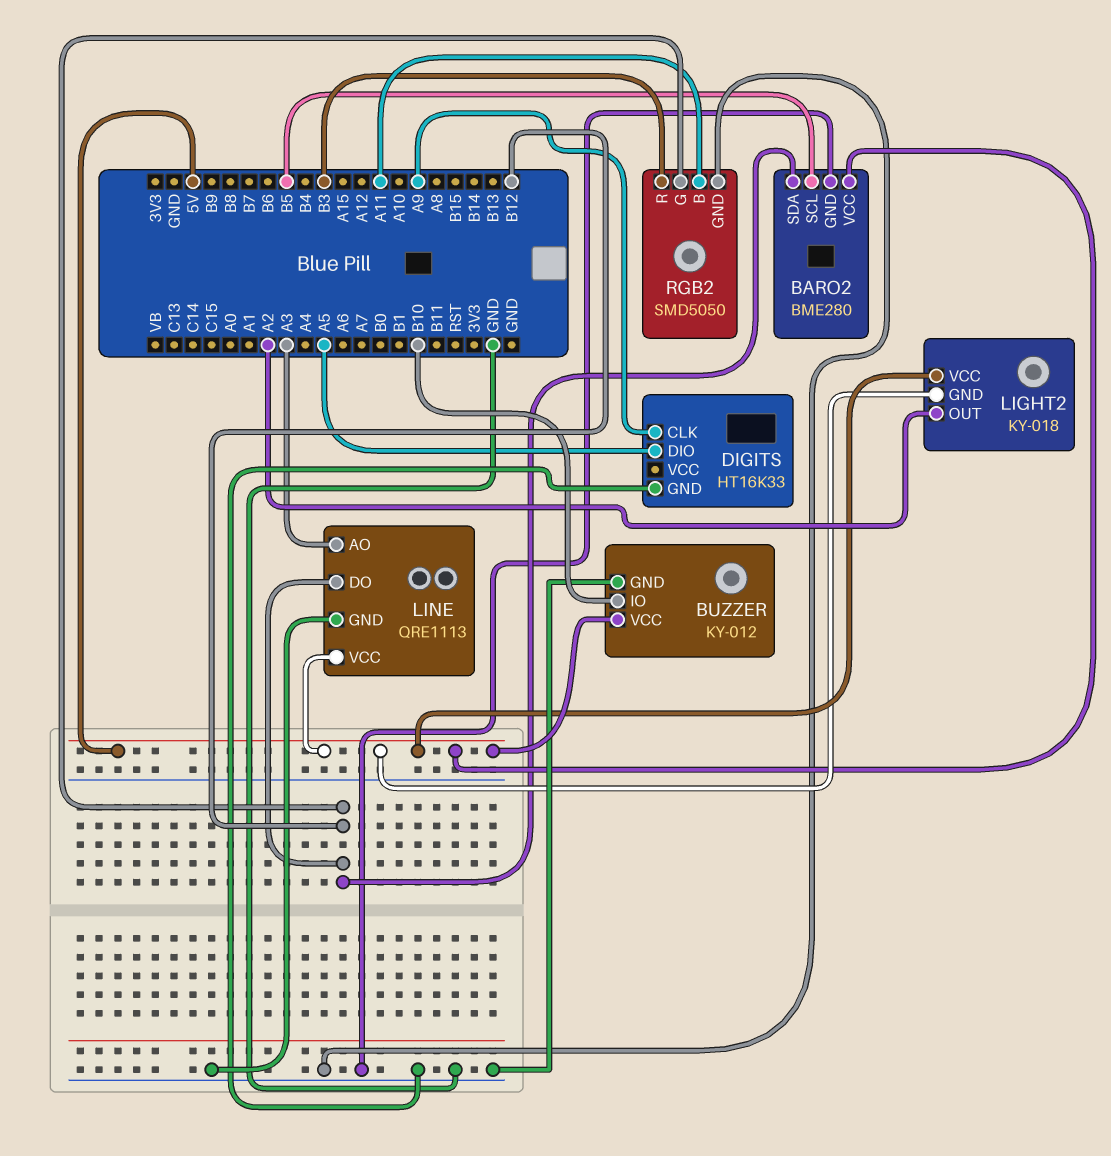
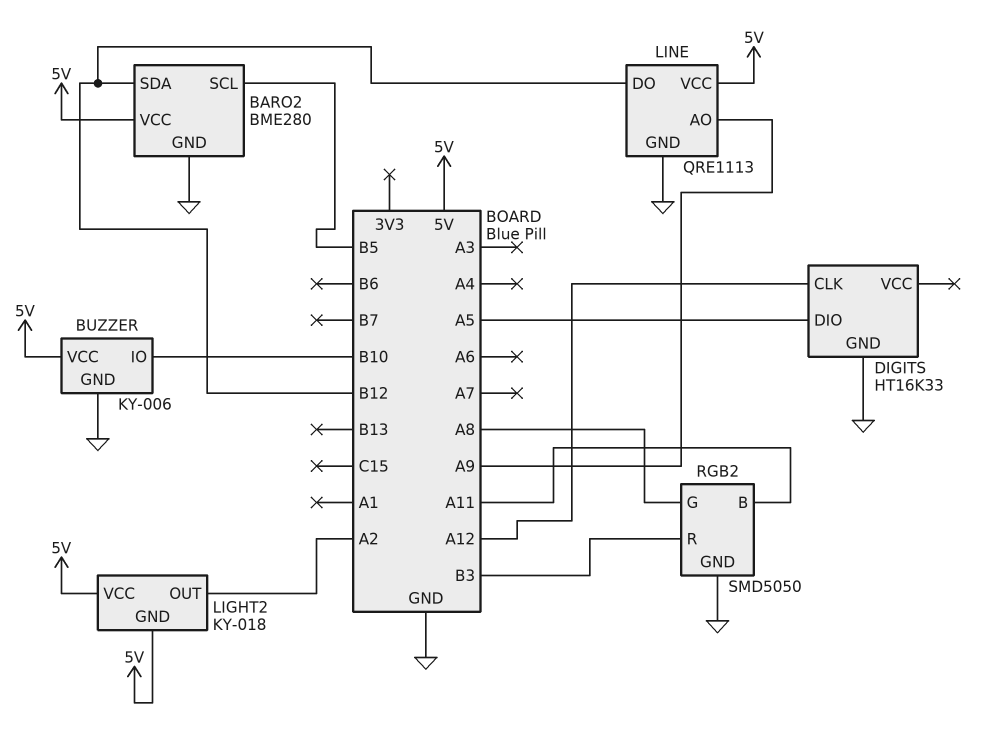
BUZZER: KY-012 -> KY-006
DIGITS pin CLK: A9 -> A12
LINE pin AO: A3 -> A9
RGB2 pin G: B12 -> A8

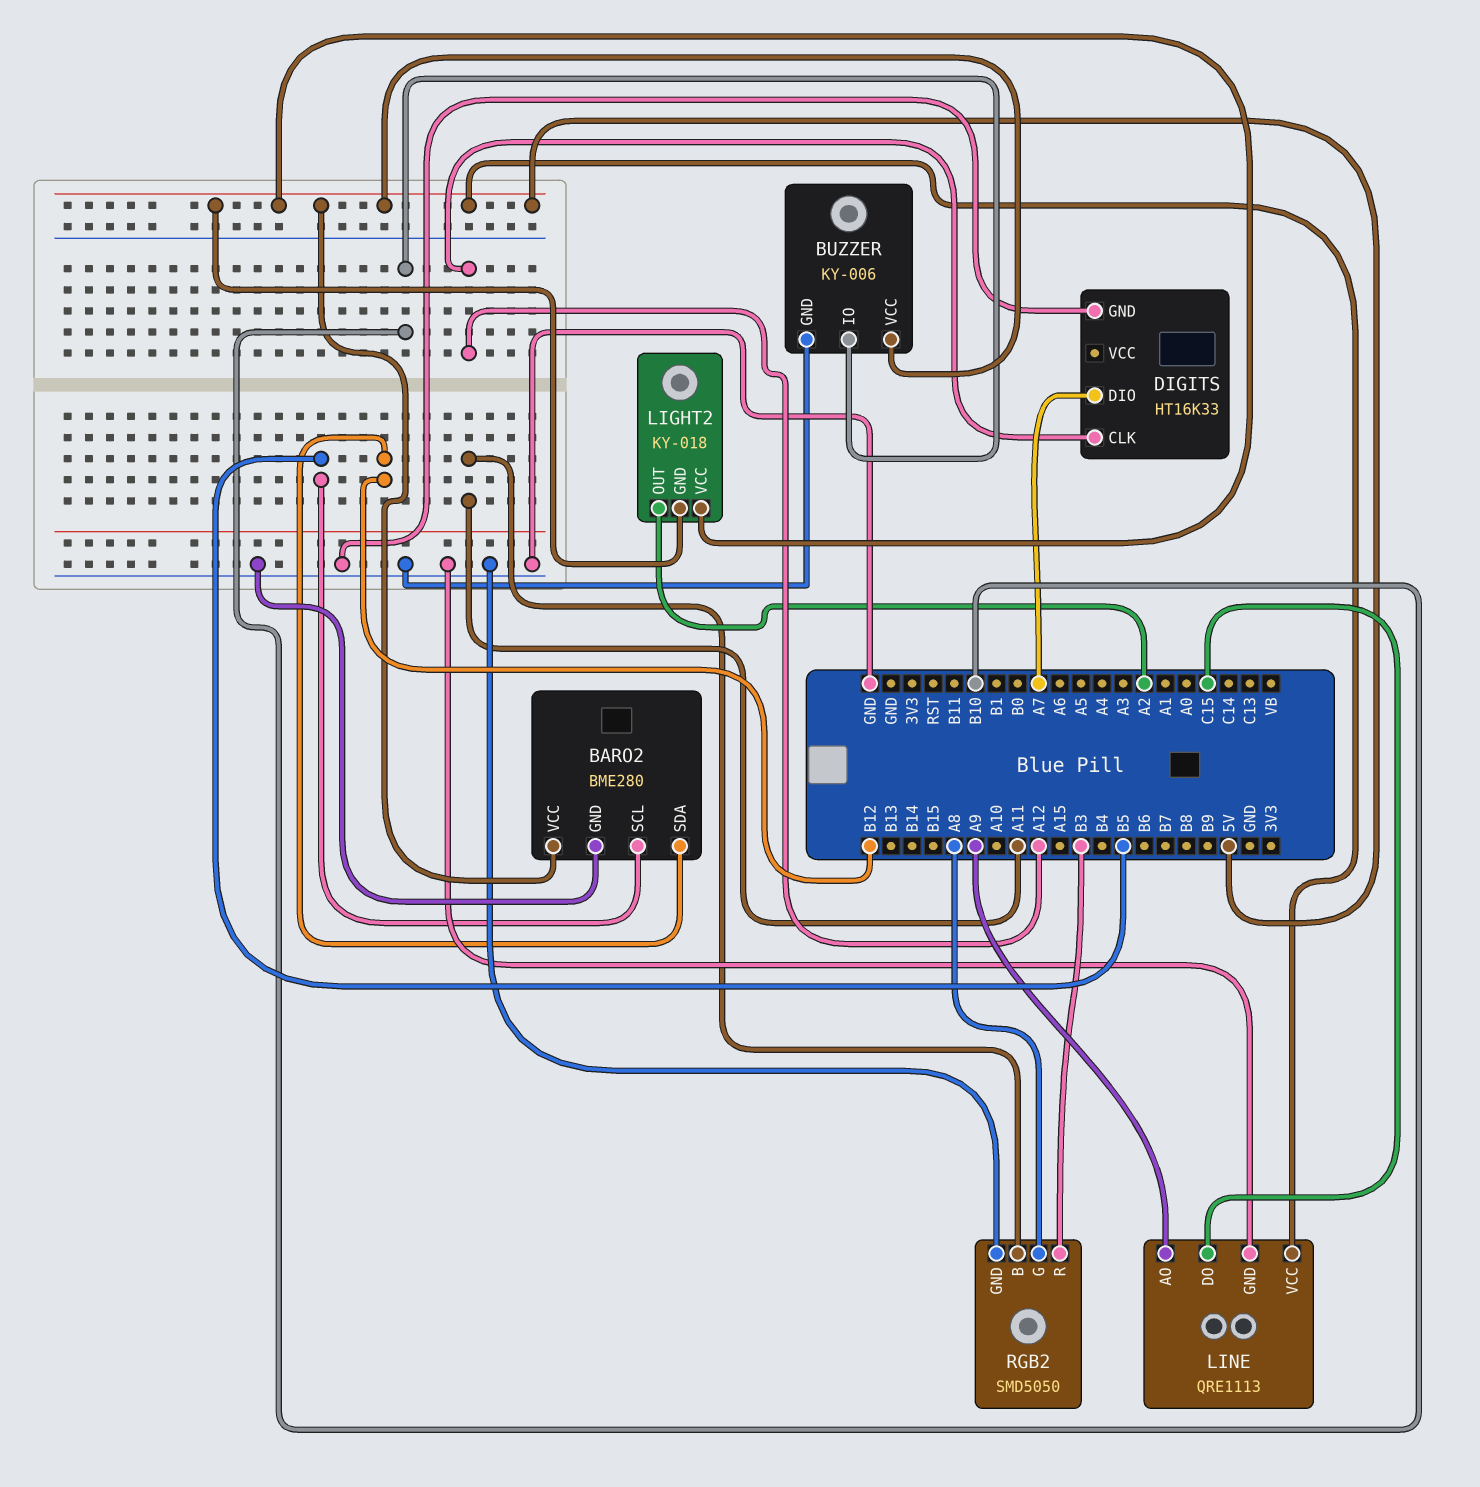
DIGITS pin DIO: A5 -> A7
LINE pin DO: B12 -> C15

